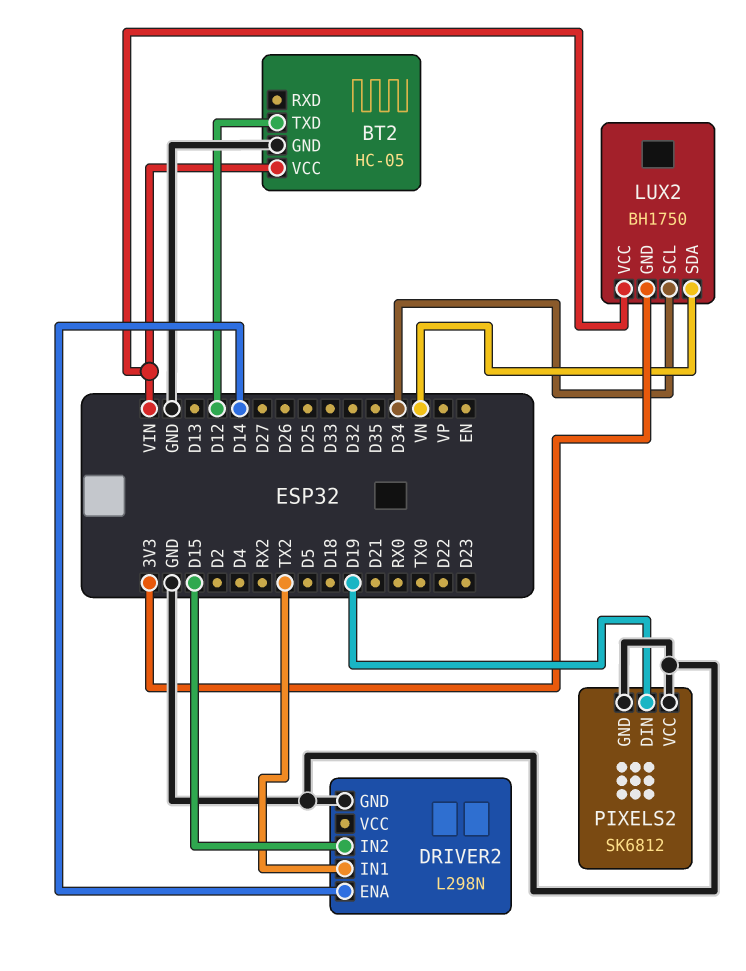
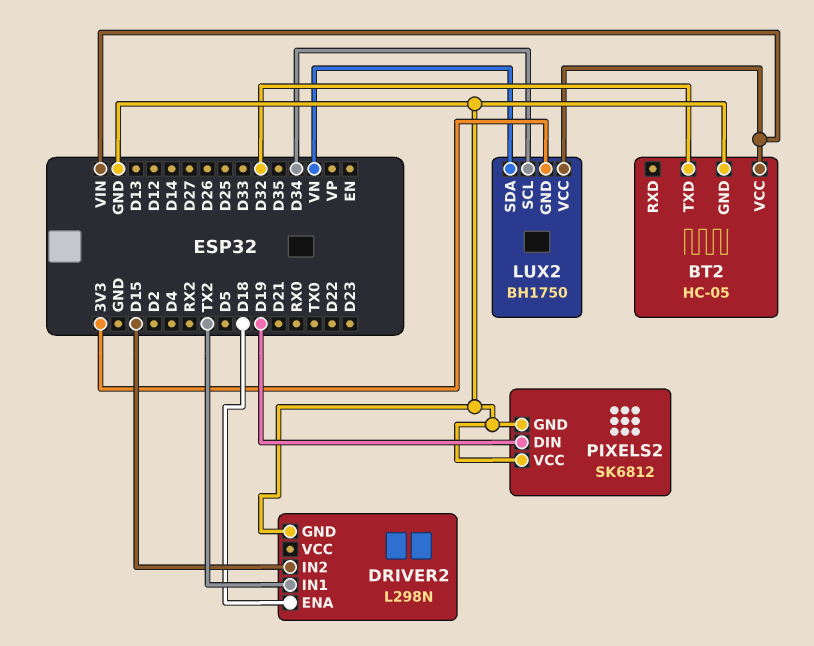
BT2 pin TXD: D12 -> D32
DRIVER2 pin ENA: D14 -> D18

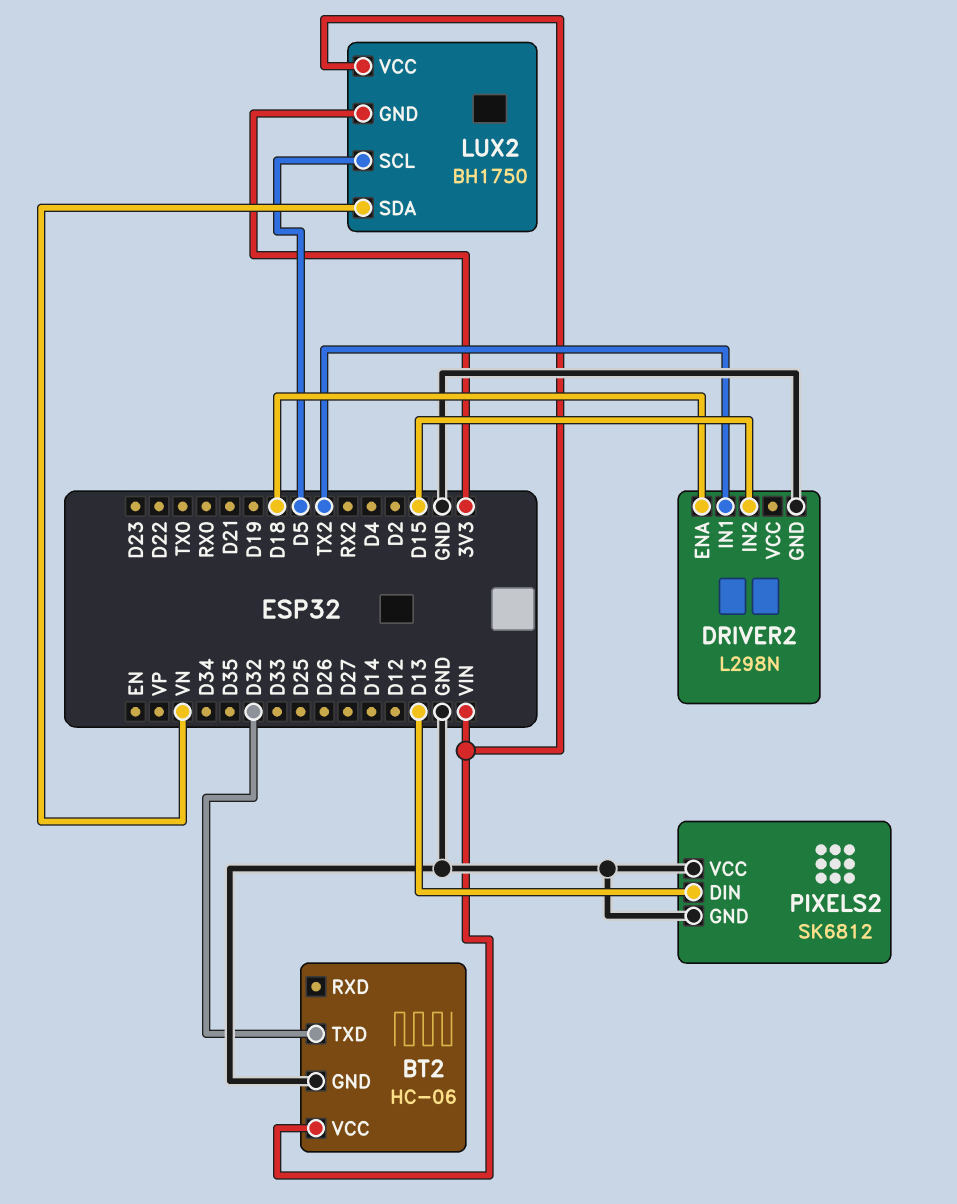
BT2: HC-05 -> HC-06
LUX2 pin SCL: D34 -> D5
PIXELS2 pin DIN: D19 -> D13

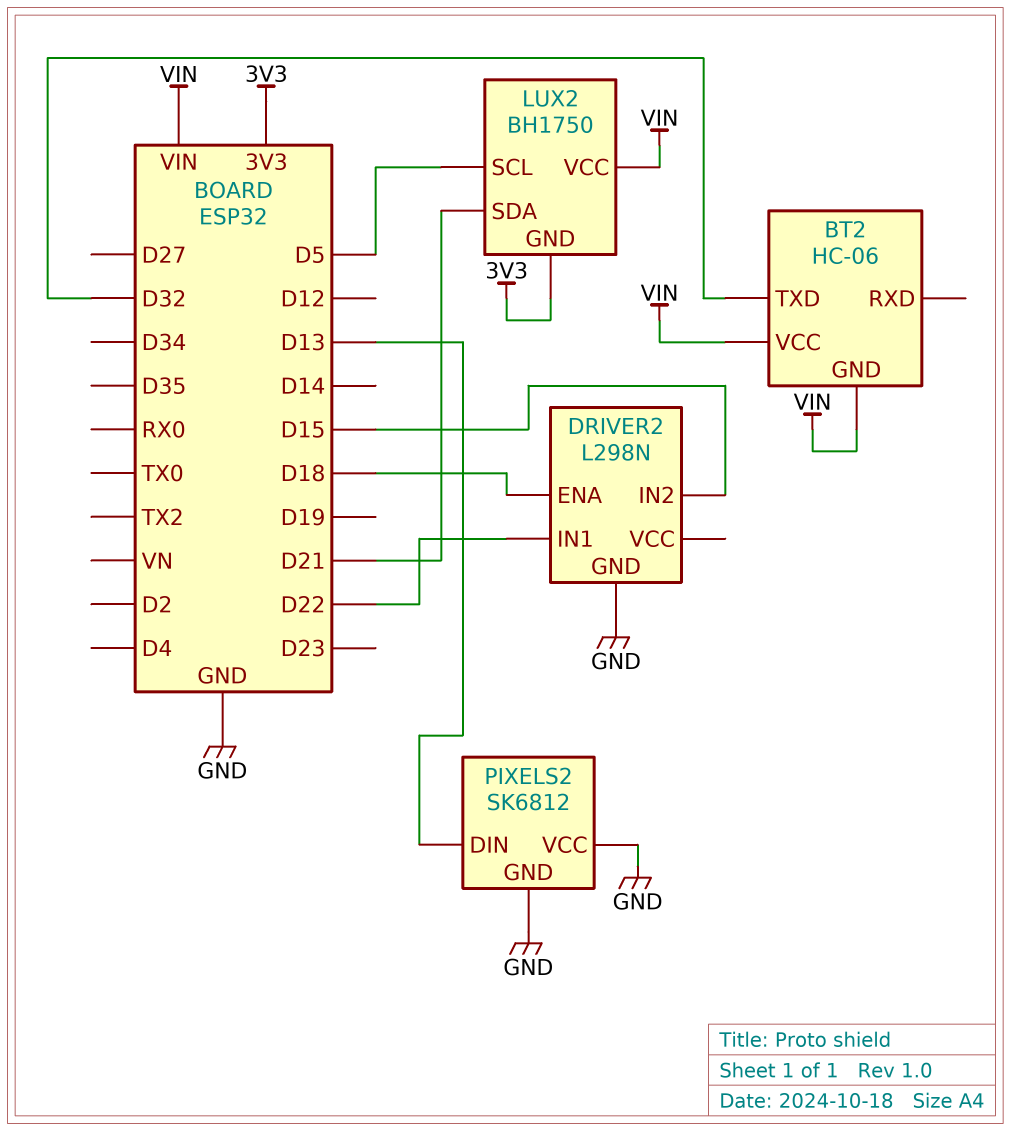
BT2 pin GND: GND -> VIN
DRIVER2 pin IN1: TX2 -> D22
LUX2 pin SDA: VN -> D21

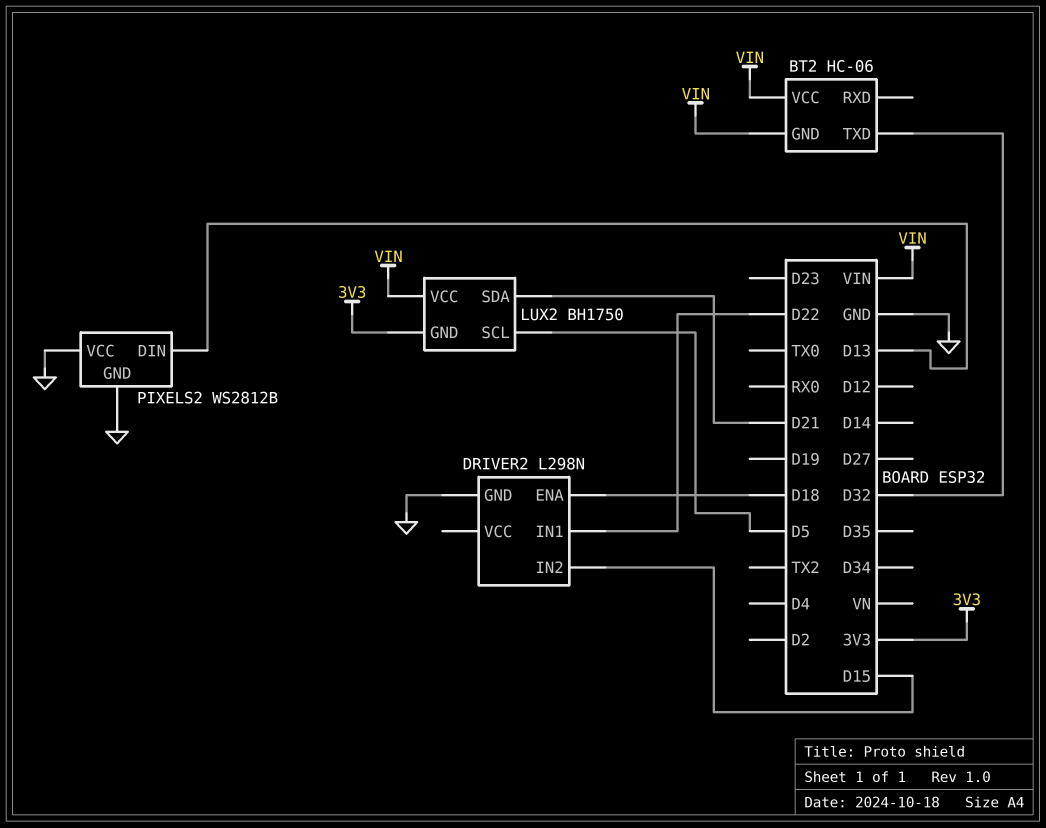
PIXELS2: SK6812 -> WS2812B

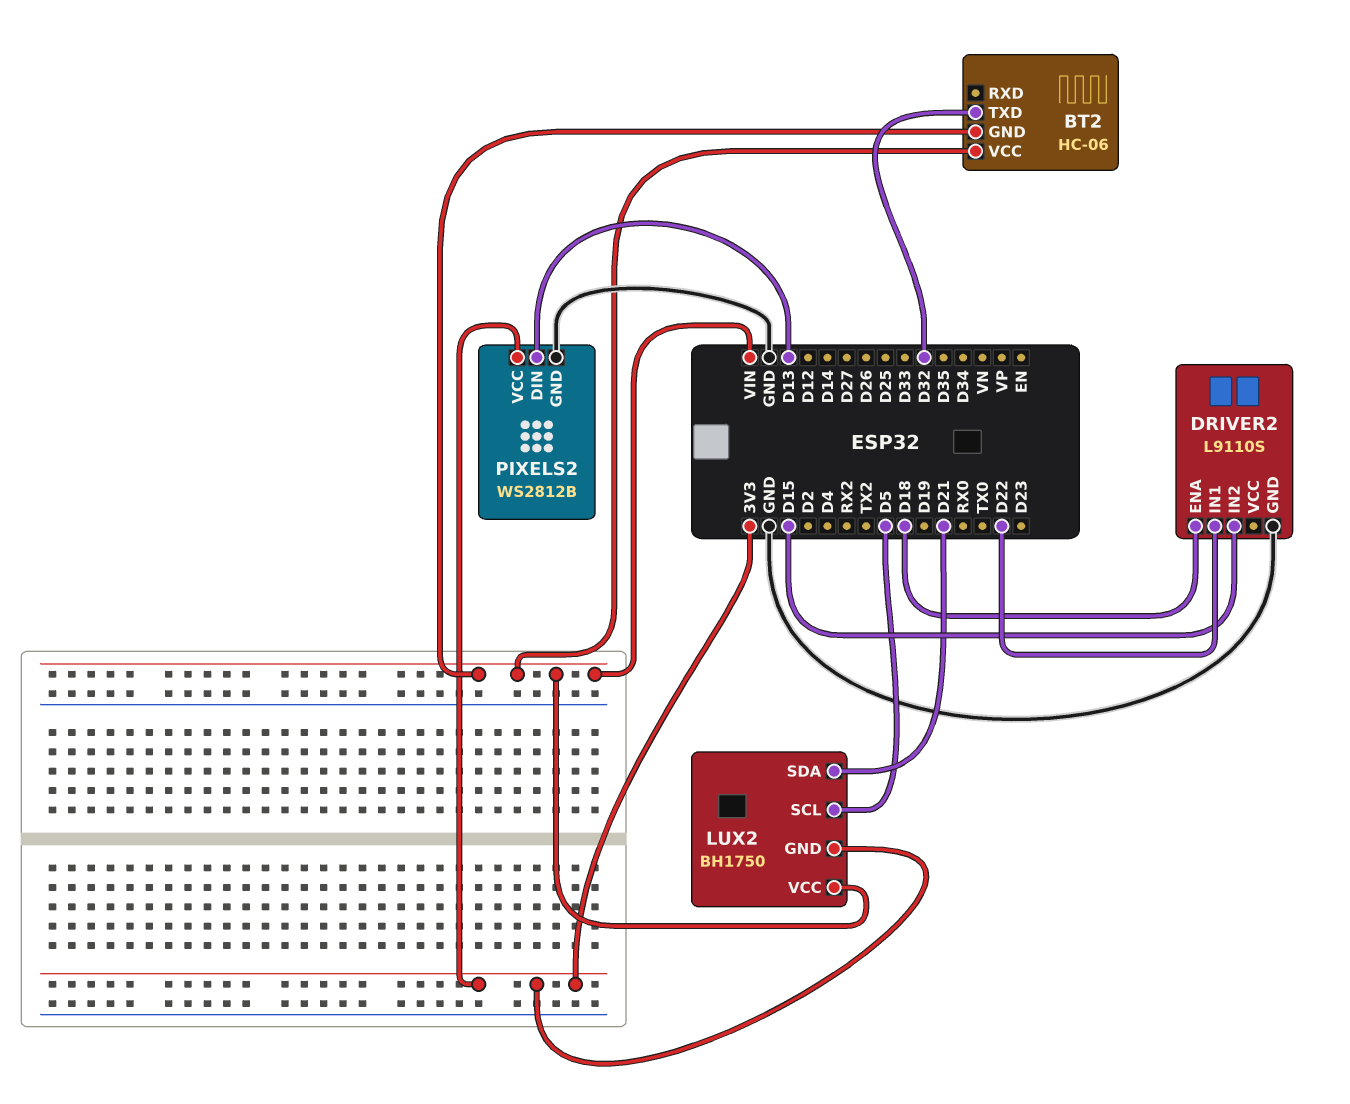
DRIVER2: L298N -> L9110S
PIXELS2 pin VCC: GND -> 3V3

